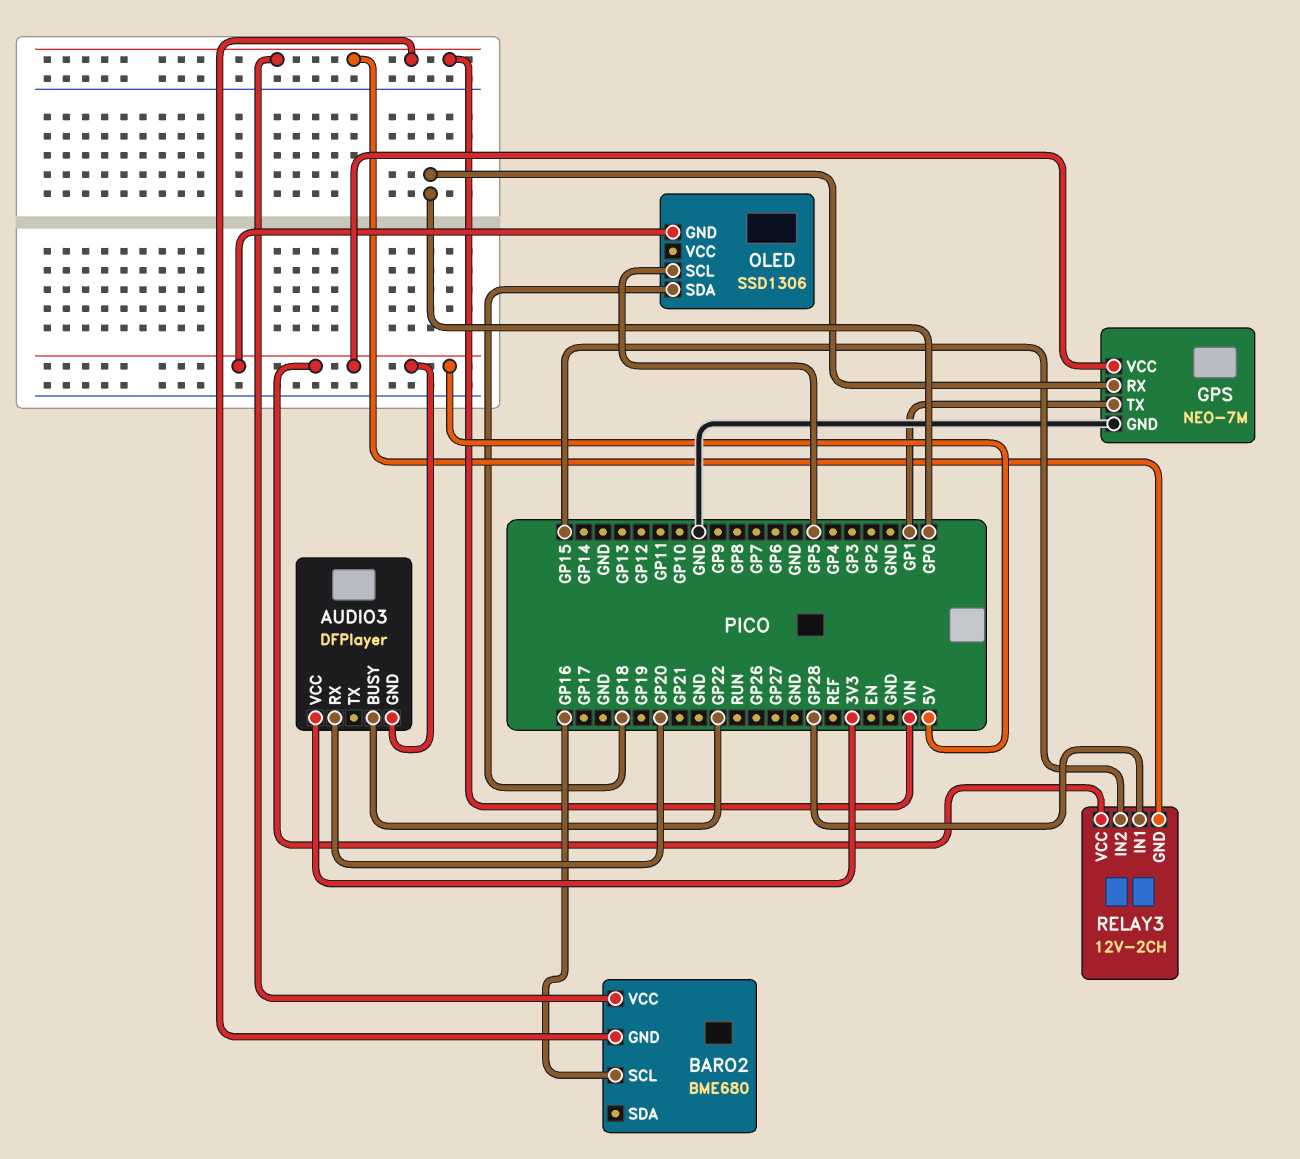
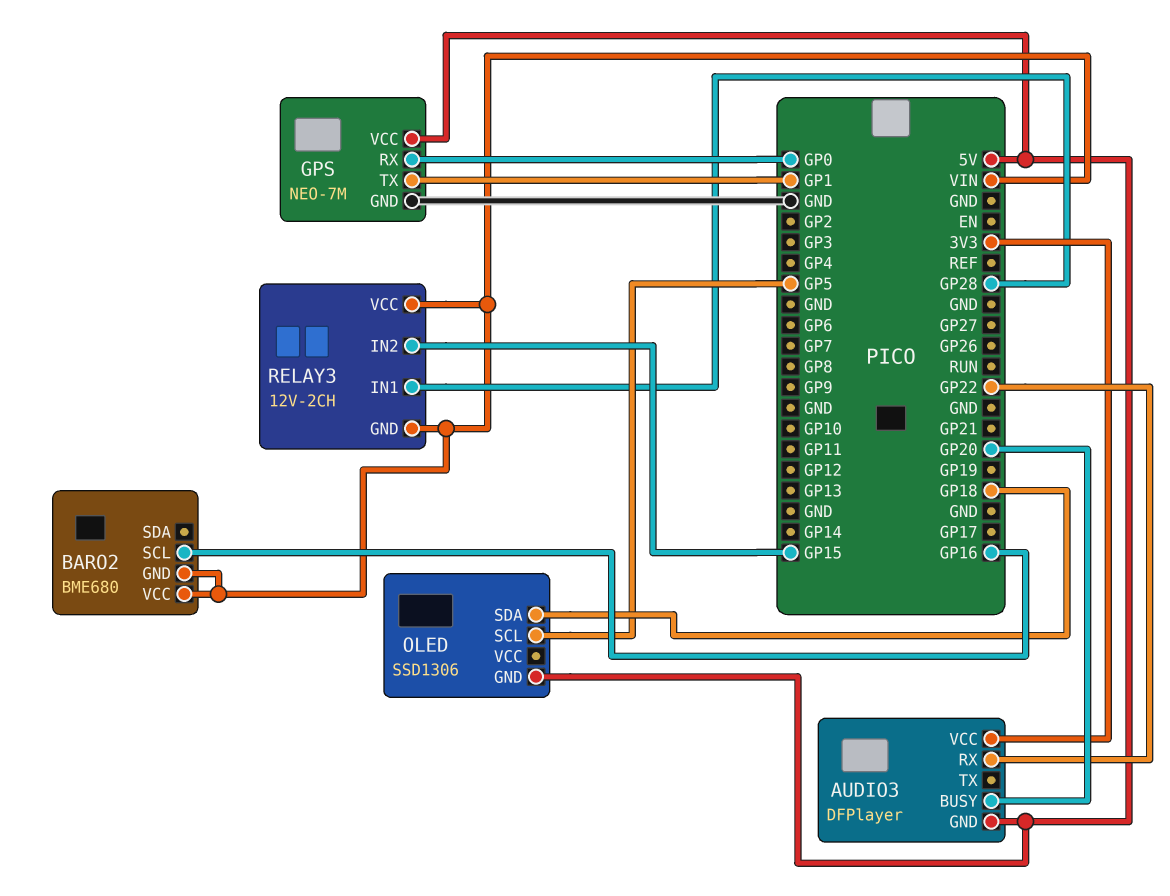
AUDIO3 pin BUSY: GP22 -> GP20
AUDIO3 pin RX: GP20 -> GP22
RELAY3 pin VCC: 5V -> VIN

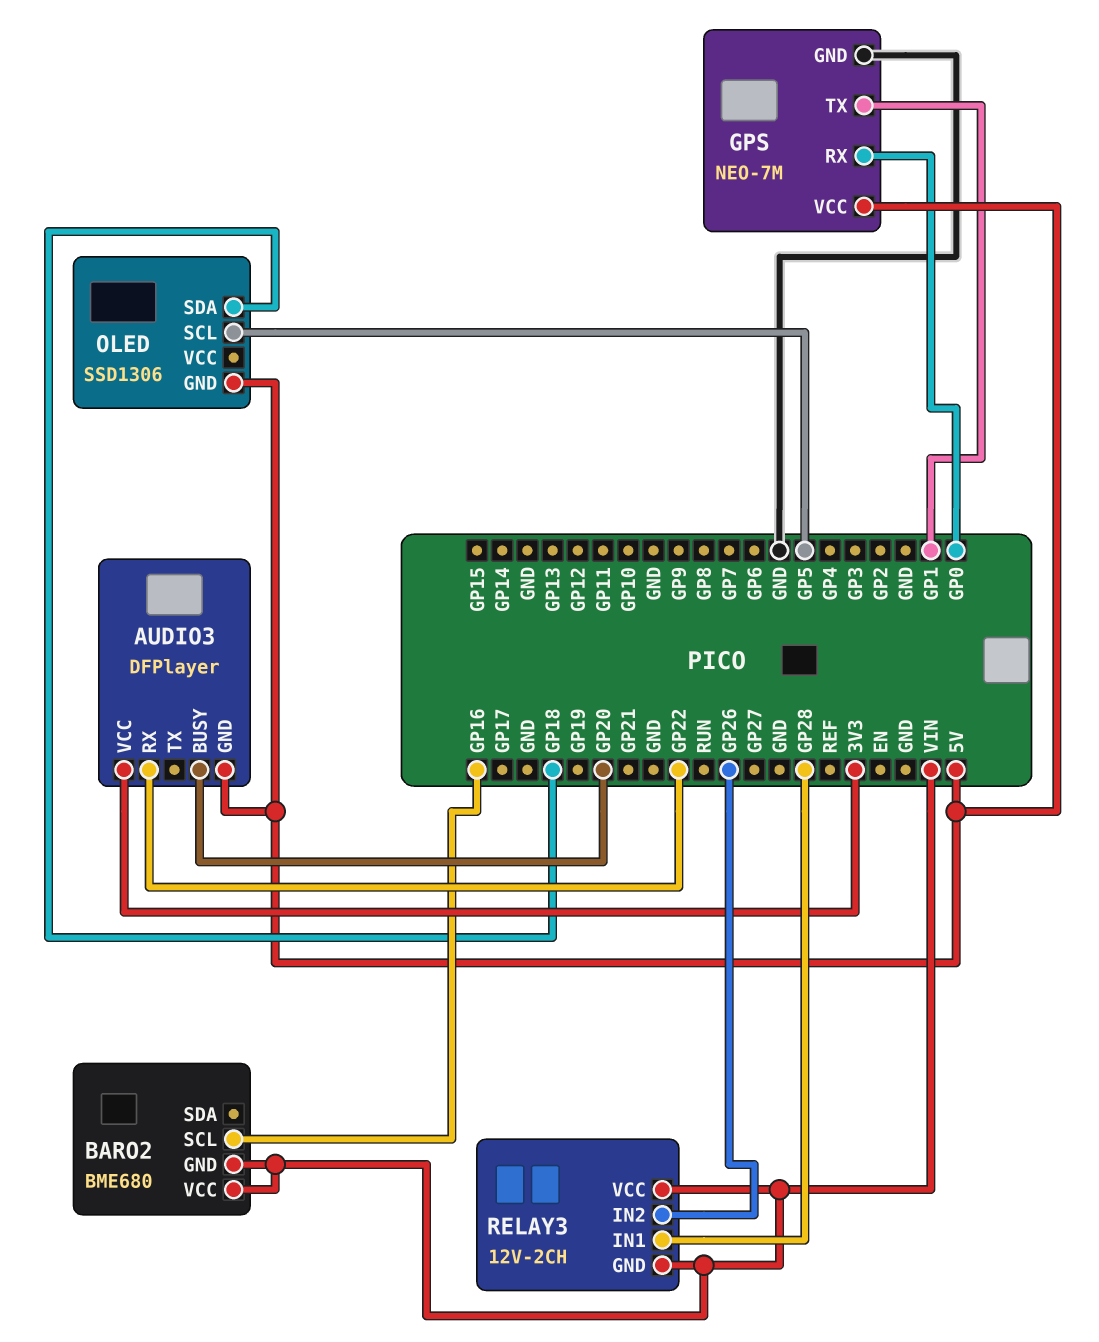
RELAY3 pin IN2: GP15 -> GP26

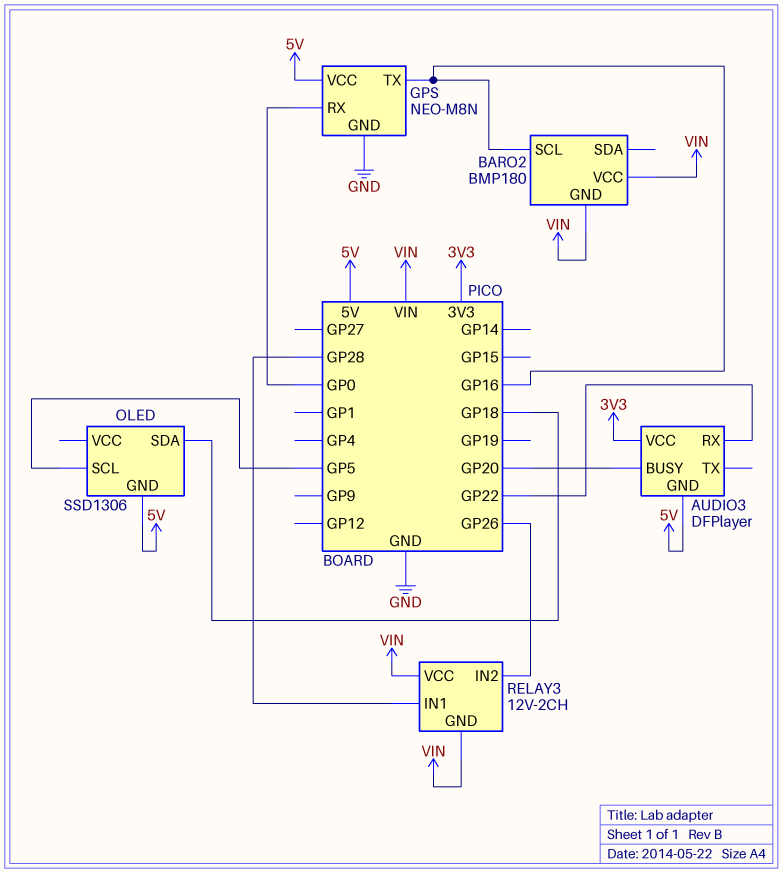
BARO2: BME680 -> BMP180
GPS: NEO-7M -> NEO-M8N
GPS pin TX: GP1 -> GP16

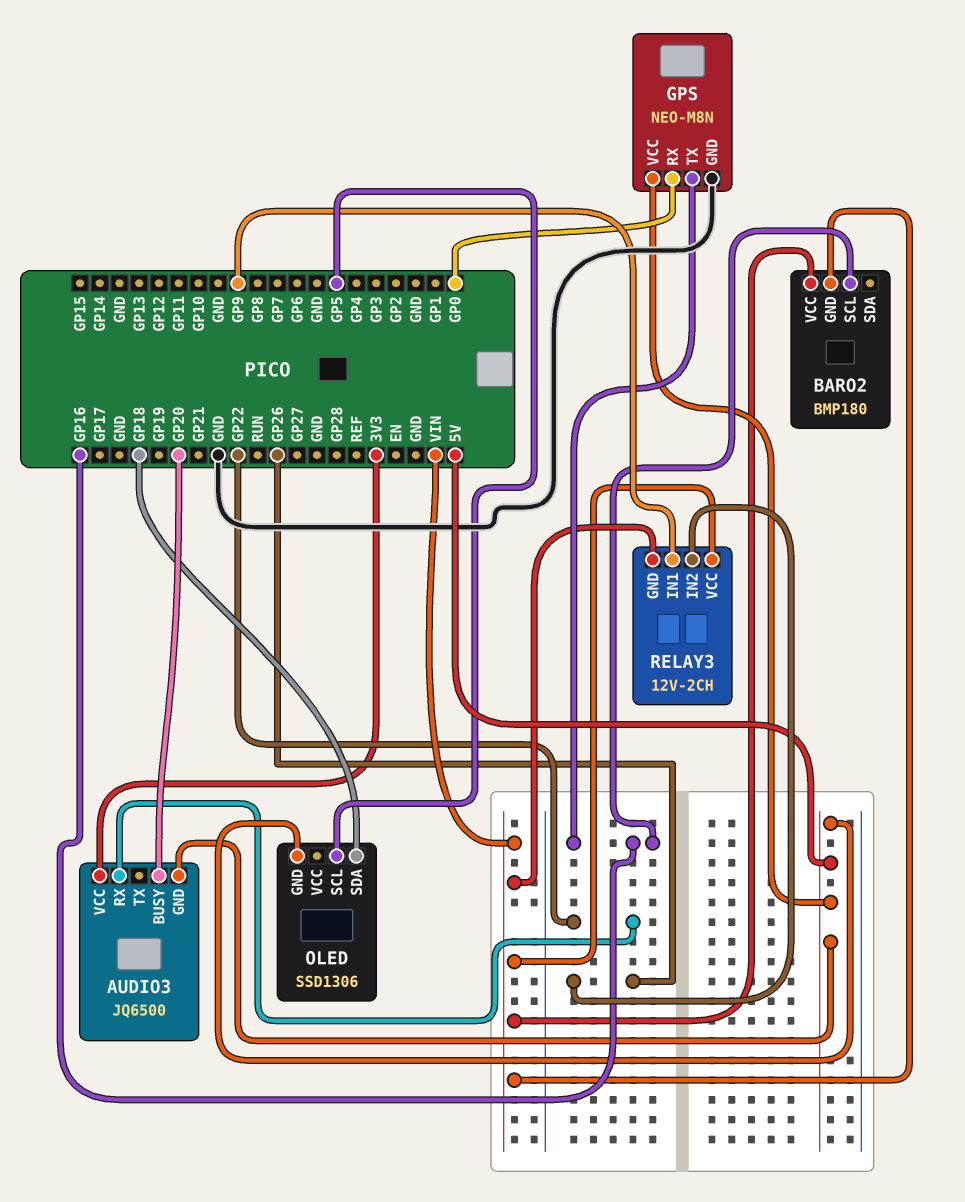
AUDIO3: DFPlayer -> JQ6500
RELAY3 pin IN1: GP28 -> GP9

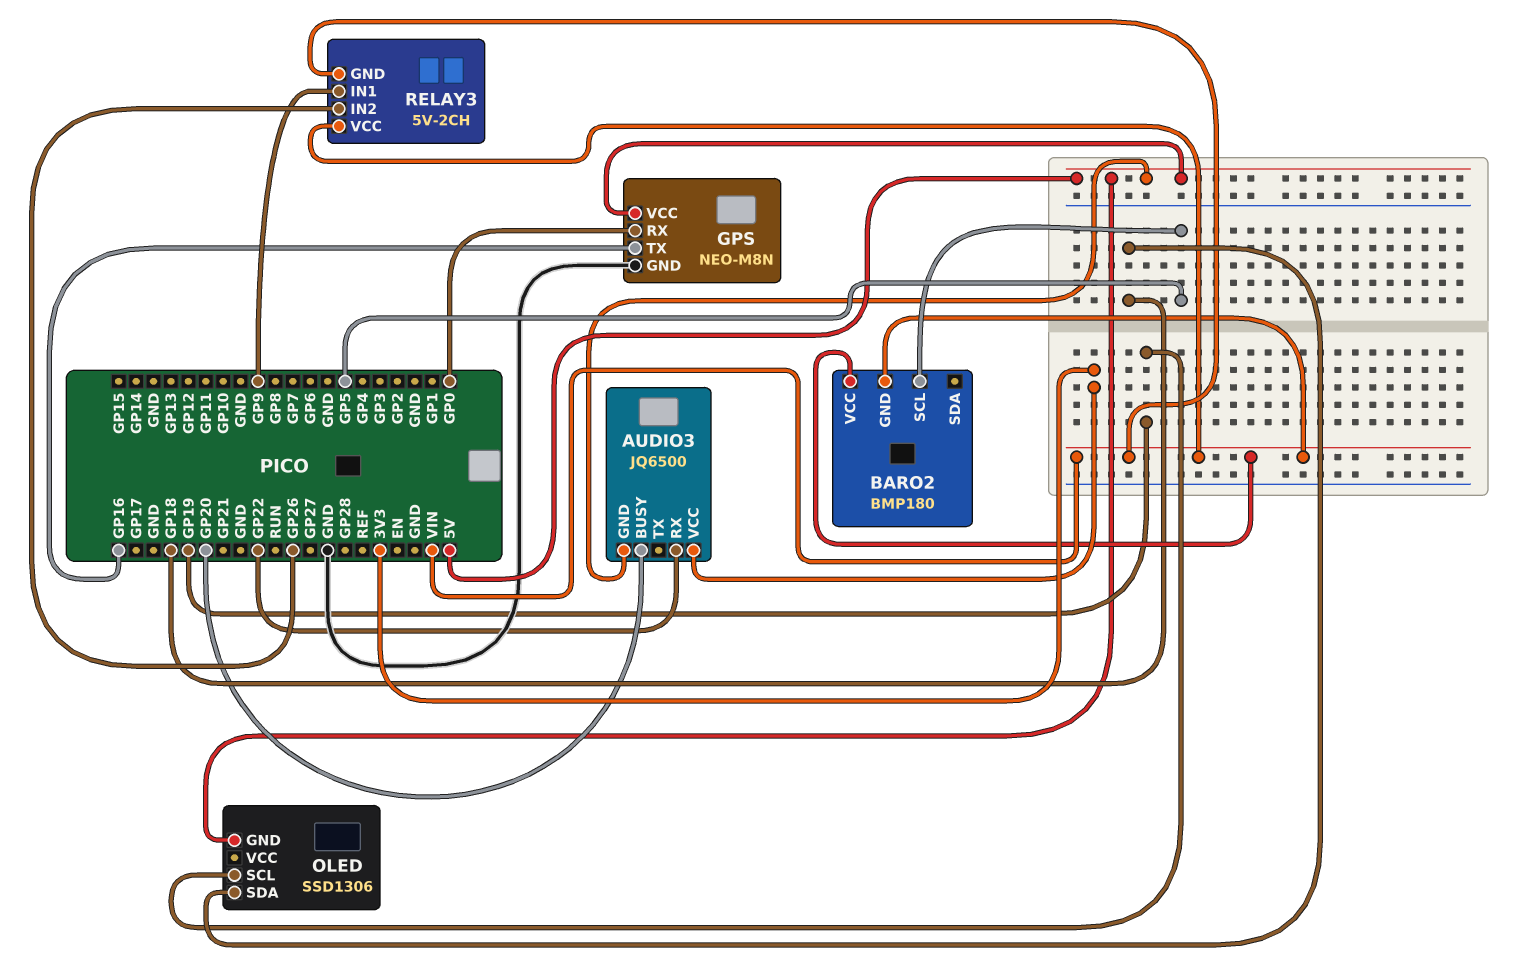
BARO2 pin SCL: GP16 -> GP5
OLED pin SCL: GP5 -> GP19
RELAY3: 12V-2CH -> 5V-2CH

